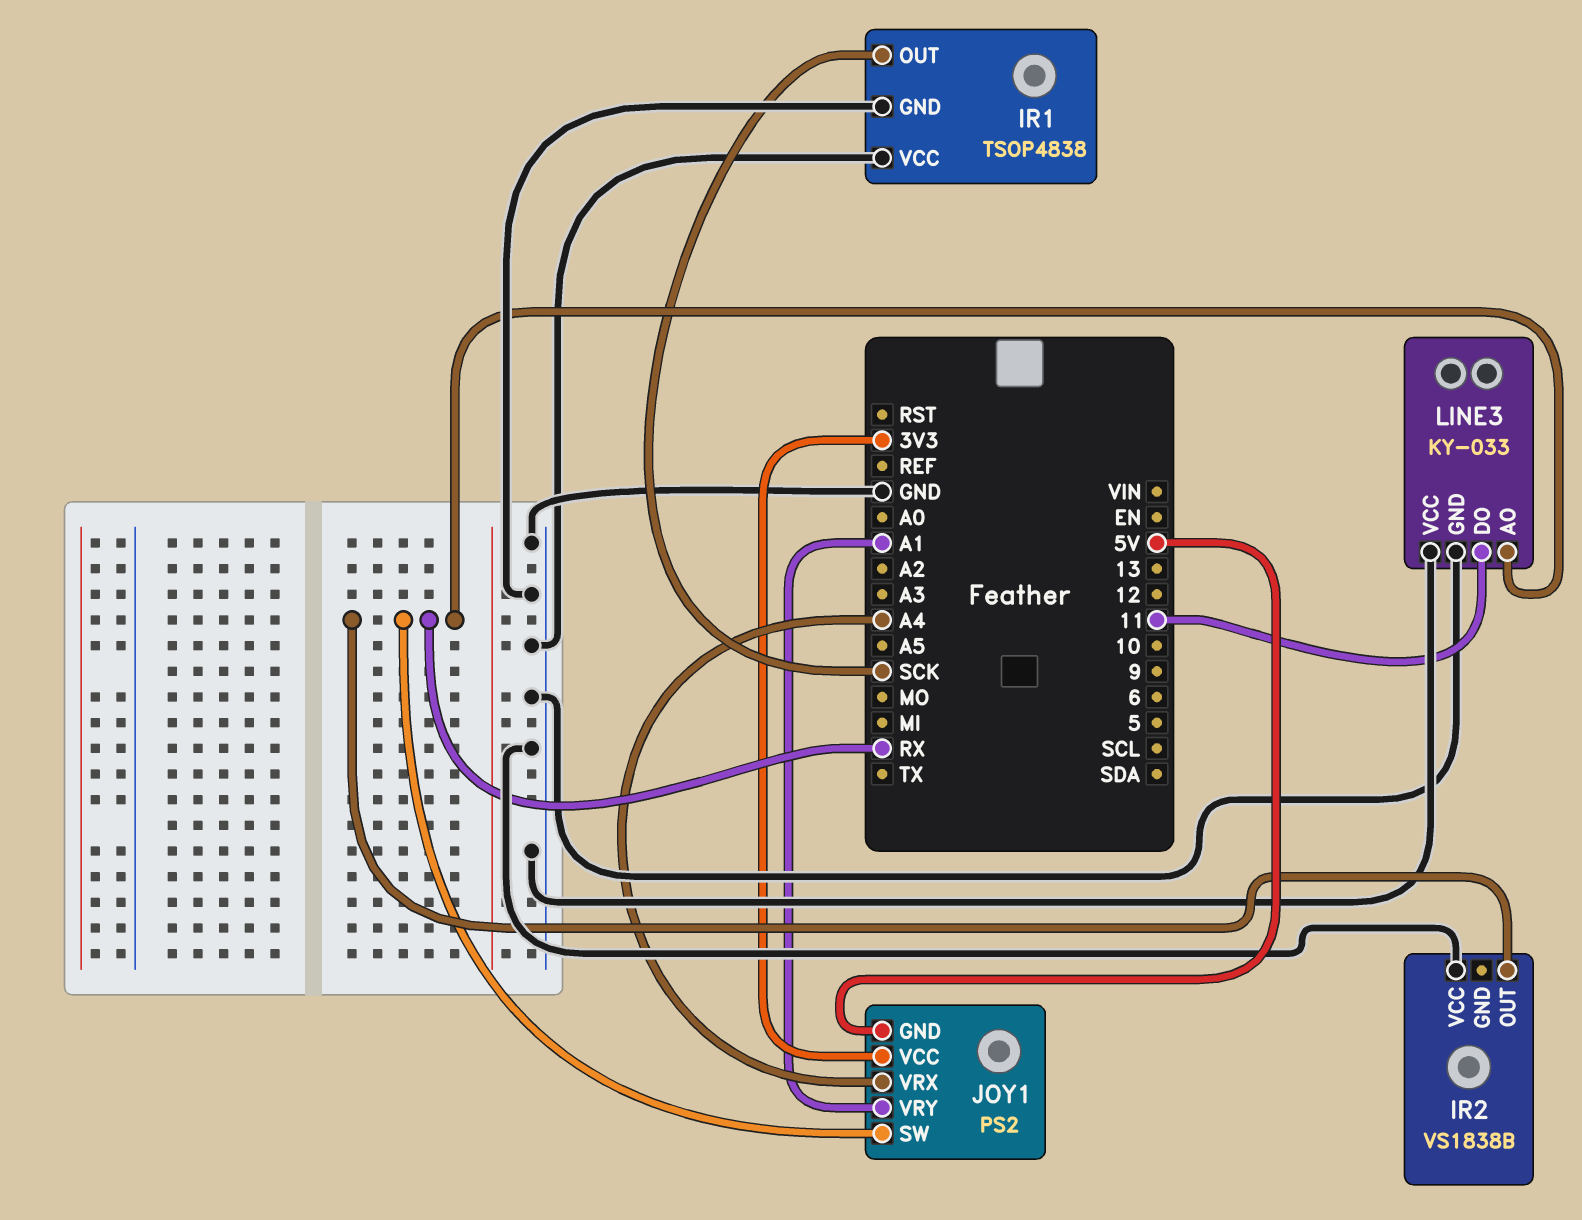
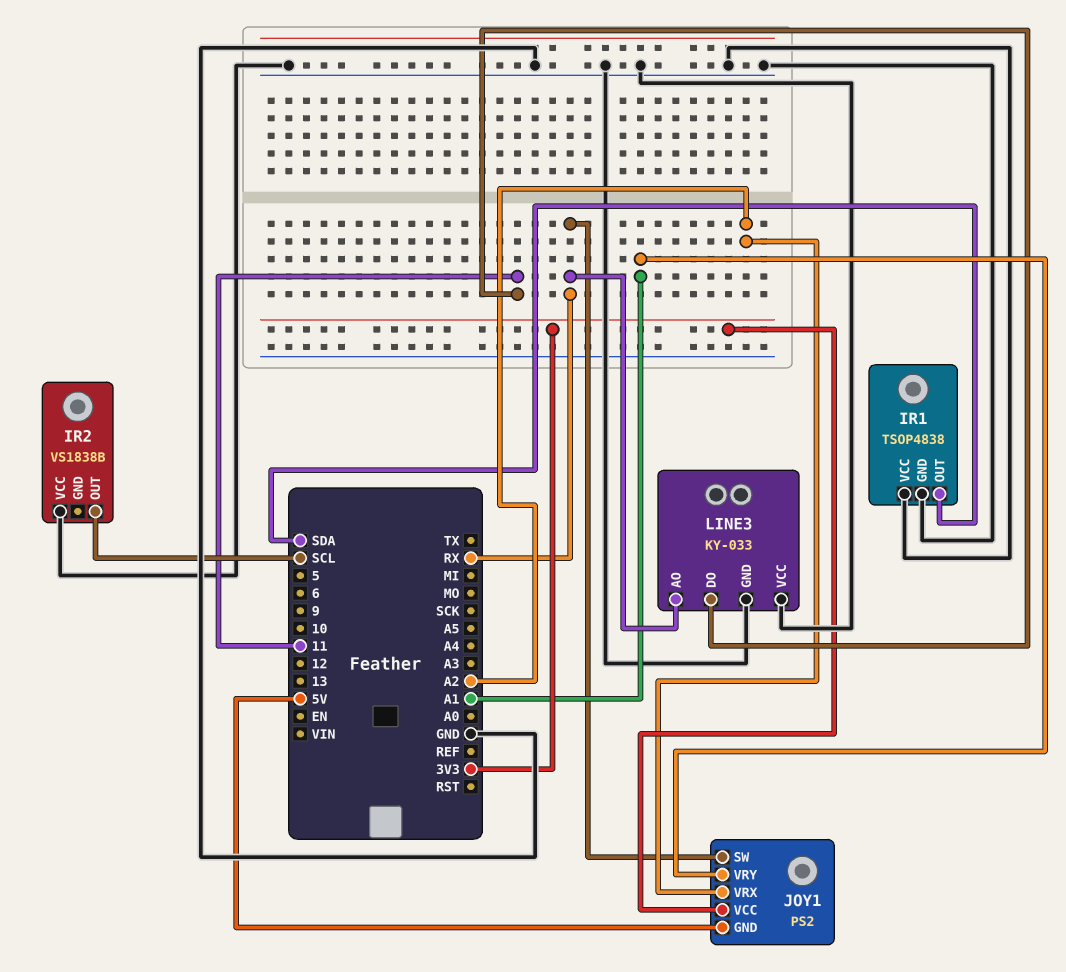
IR1 pin OUT: SCK -> SDA
IR2 pin OUT: RX -> SCL
JOY1 pin VRX: A4 -> A2

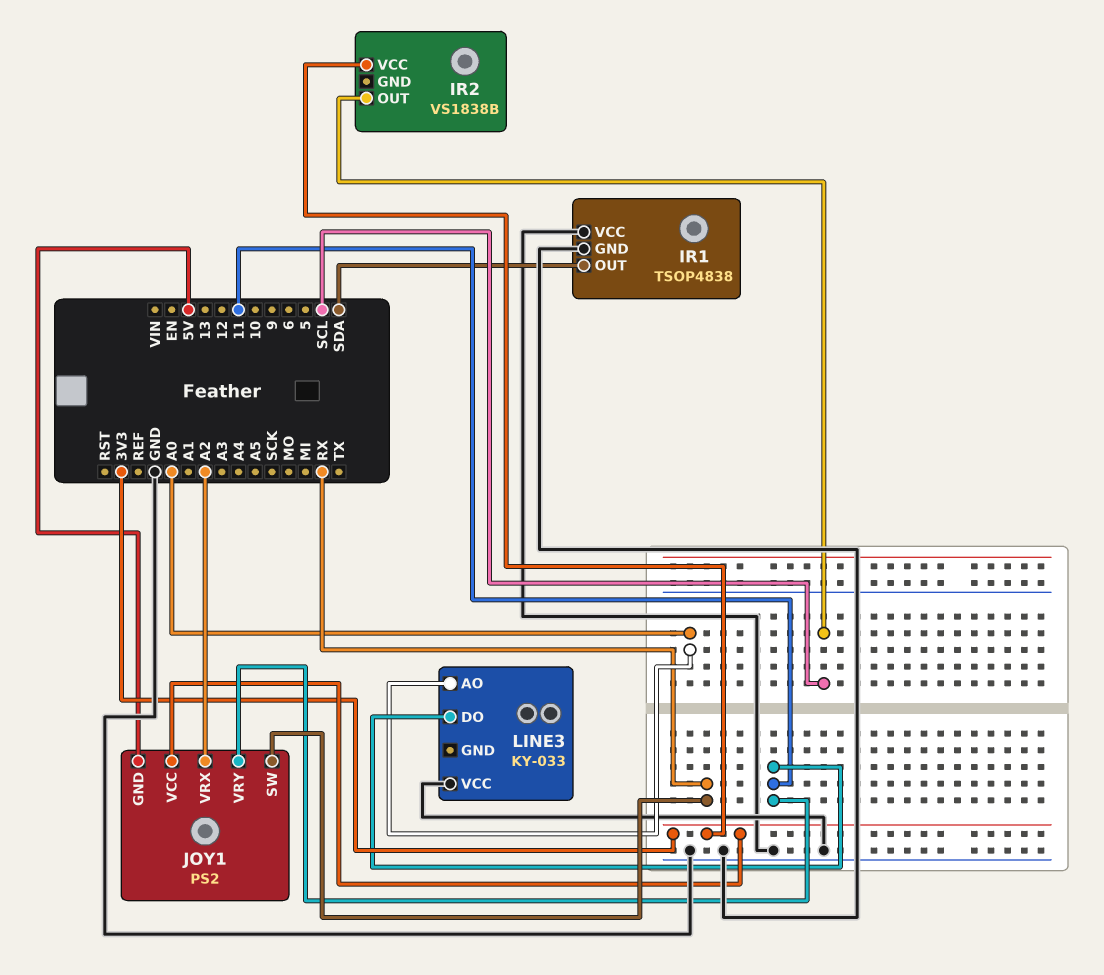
IR2 pin VCC: GND -> 3V3
JOY1 pin VRY: A1 -> 11
LINE3 pin AO: RX -> A0
LINE3 pin GND: GND -> none

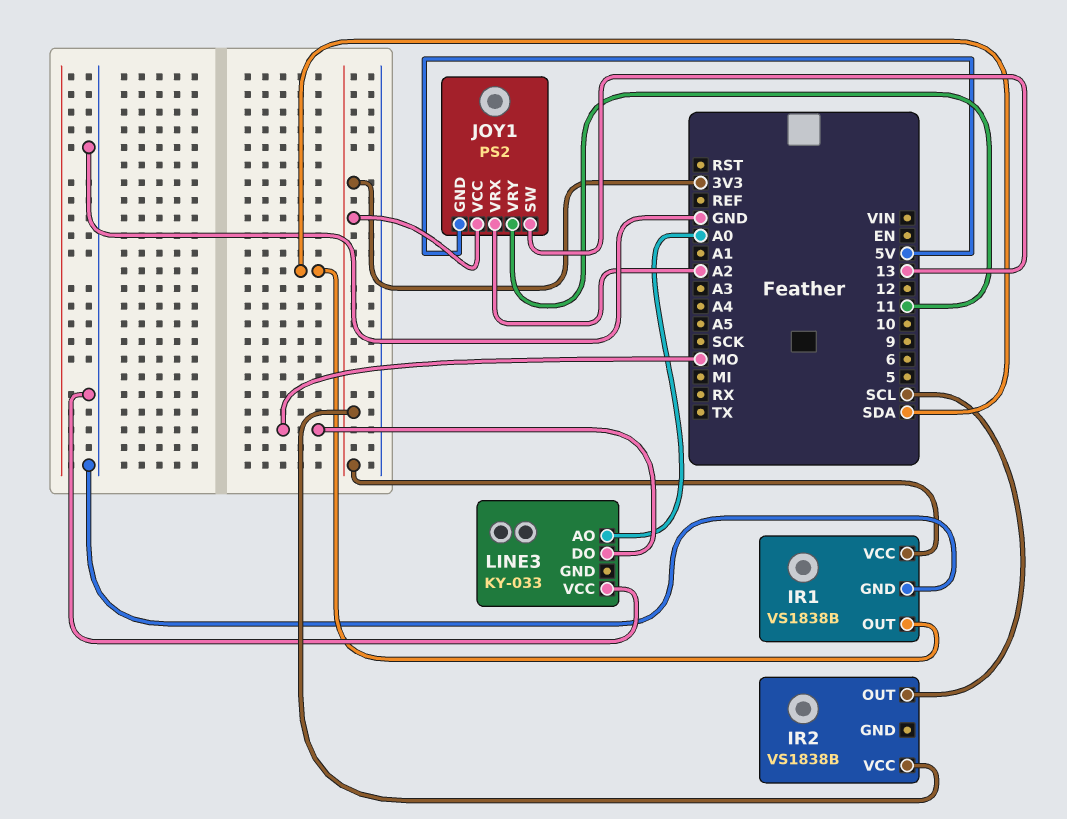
IR1: TSOP4838 -> VS1838B
IR1 pin VCC: GND -> 3V3
JOY1 pin SW: RX -> 13
LINE3 pin DO: 11 -> MO

